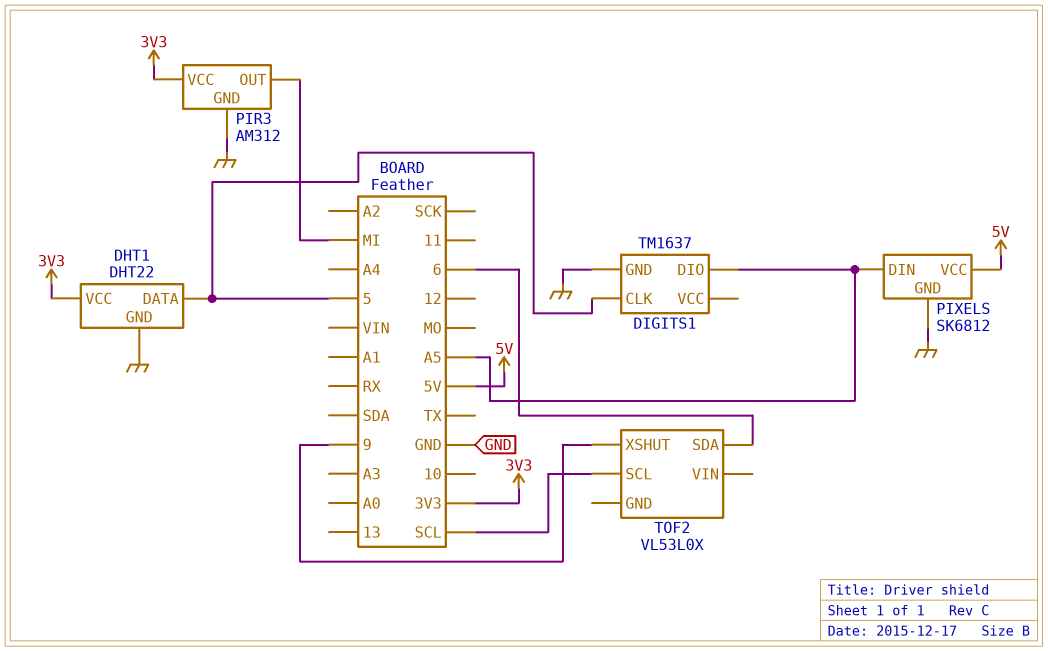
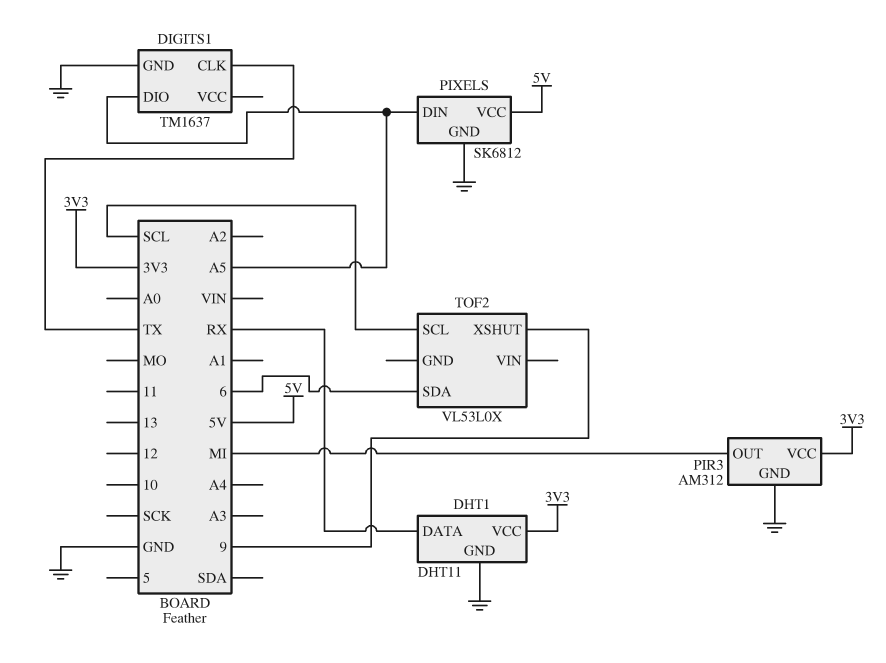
DHT1: DHT22 -> DHT11
DHT1 pin DATA: 5 -> RX
DIGITS1 pin CLK: 5 -> TX

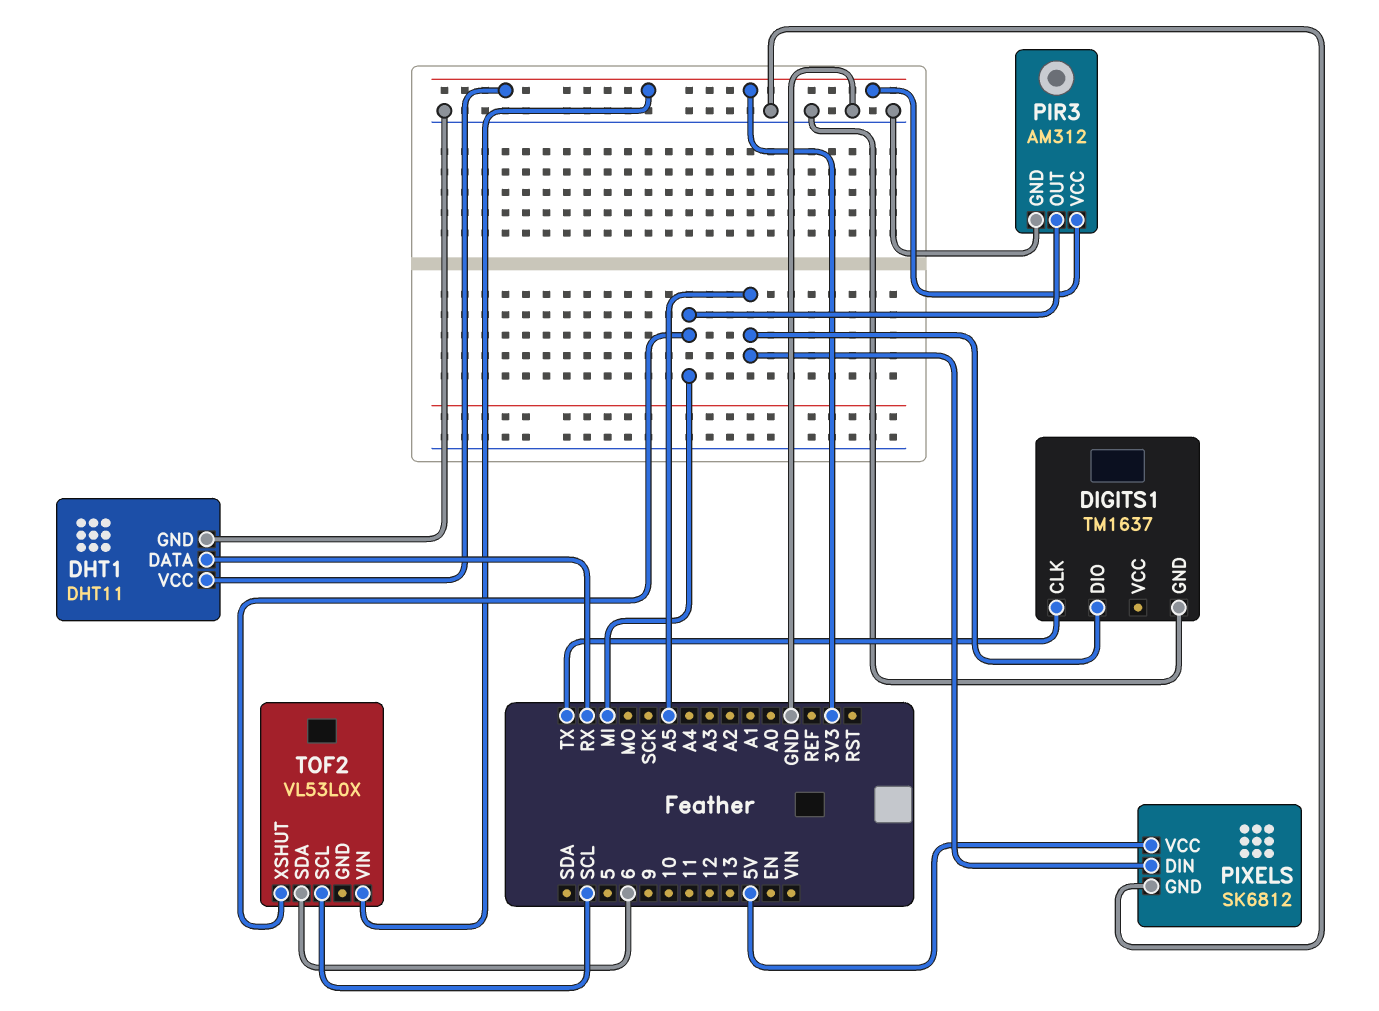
TOF2 pin VIN: none -> 3V3
TOF2 pin XSHUT: 9 -> MI

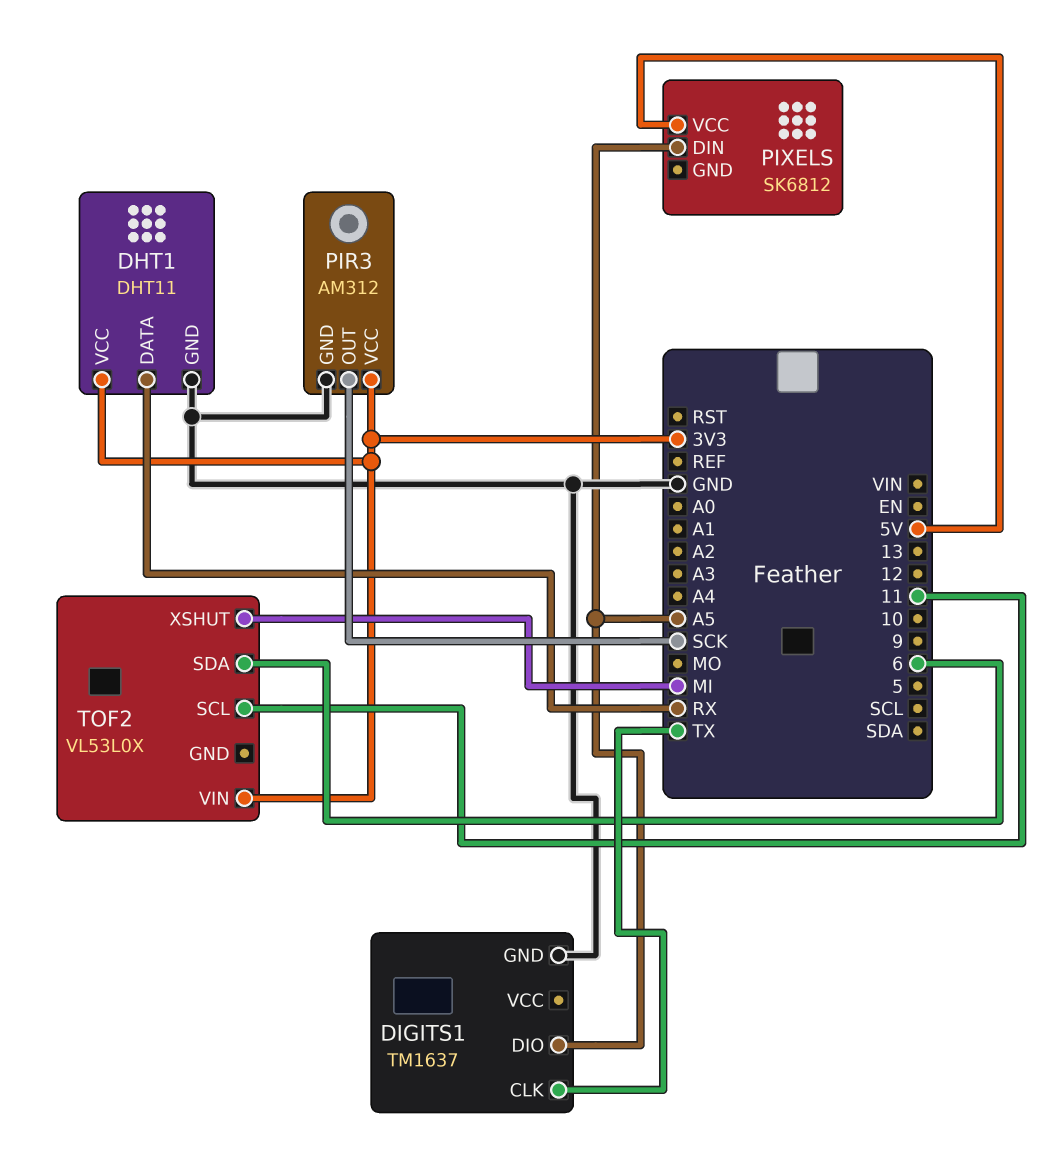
PIR3 pin OUT: MI -> SCK
PIXELS pin GND: GND -> none
TOF2 pin SCL: SCL -> 11

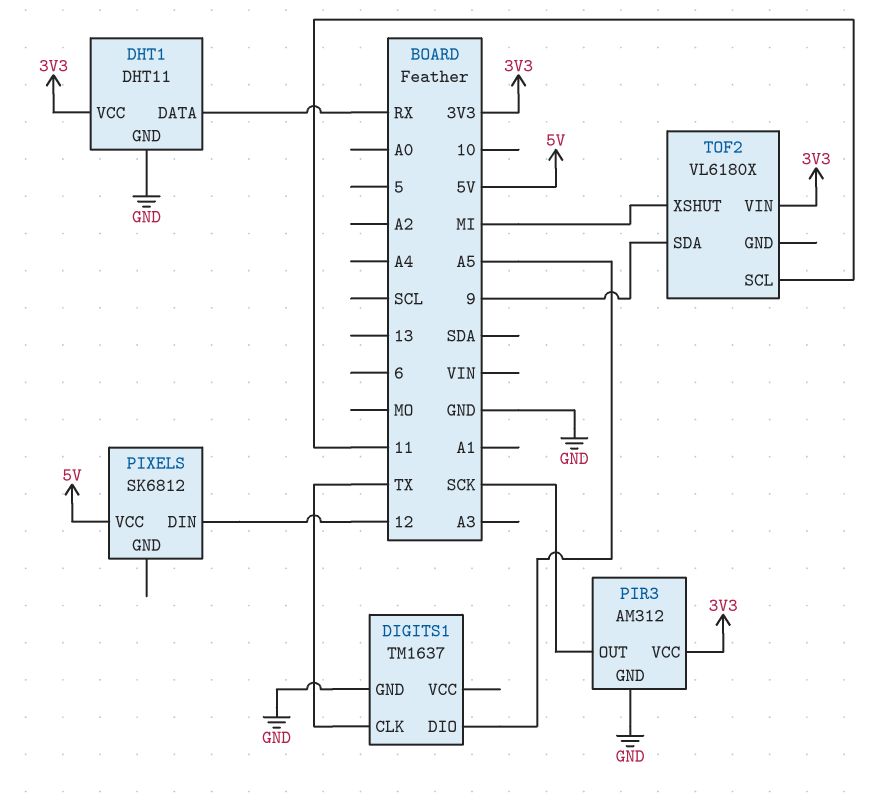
PIXELS pin DIN: A5 -> 12
TOF2: VL53L0X -> VL6180X
TOF2 pin SDA: 6 -> 9

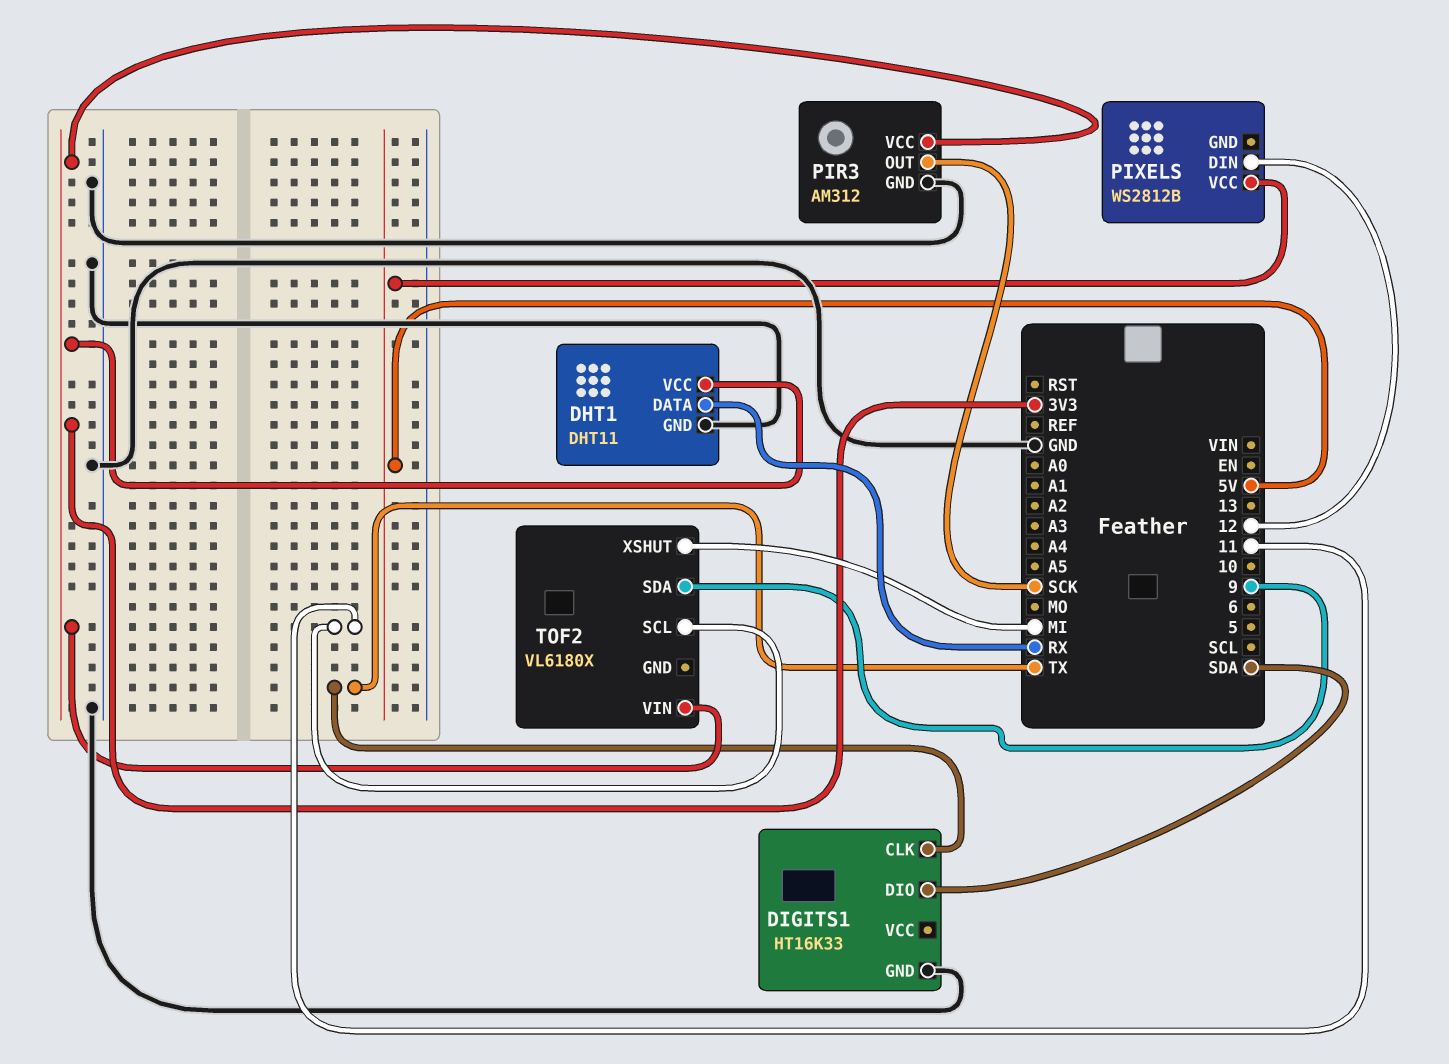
DIGITS1: TM1637 -> HT16K33
DIGITS1 pin DIO: A5 -> SDA
PIXELS: SK6812 -> WS2812B

